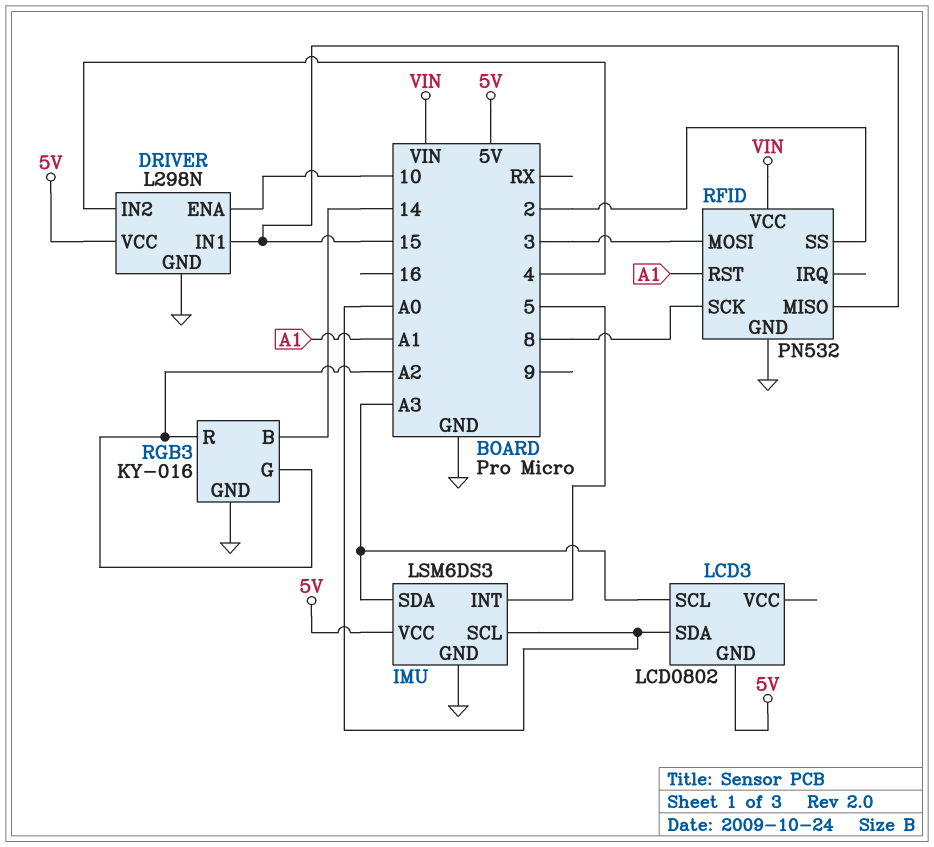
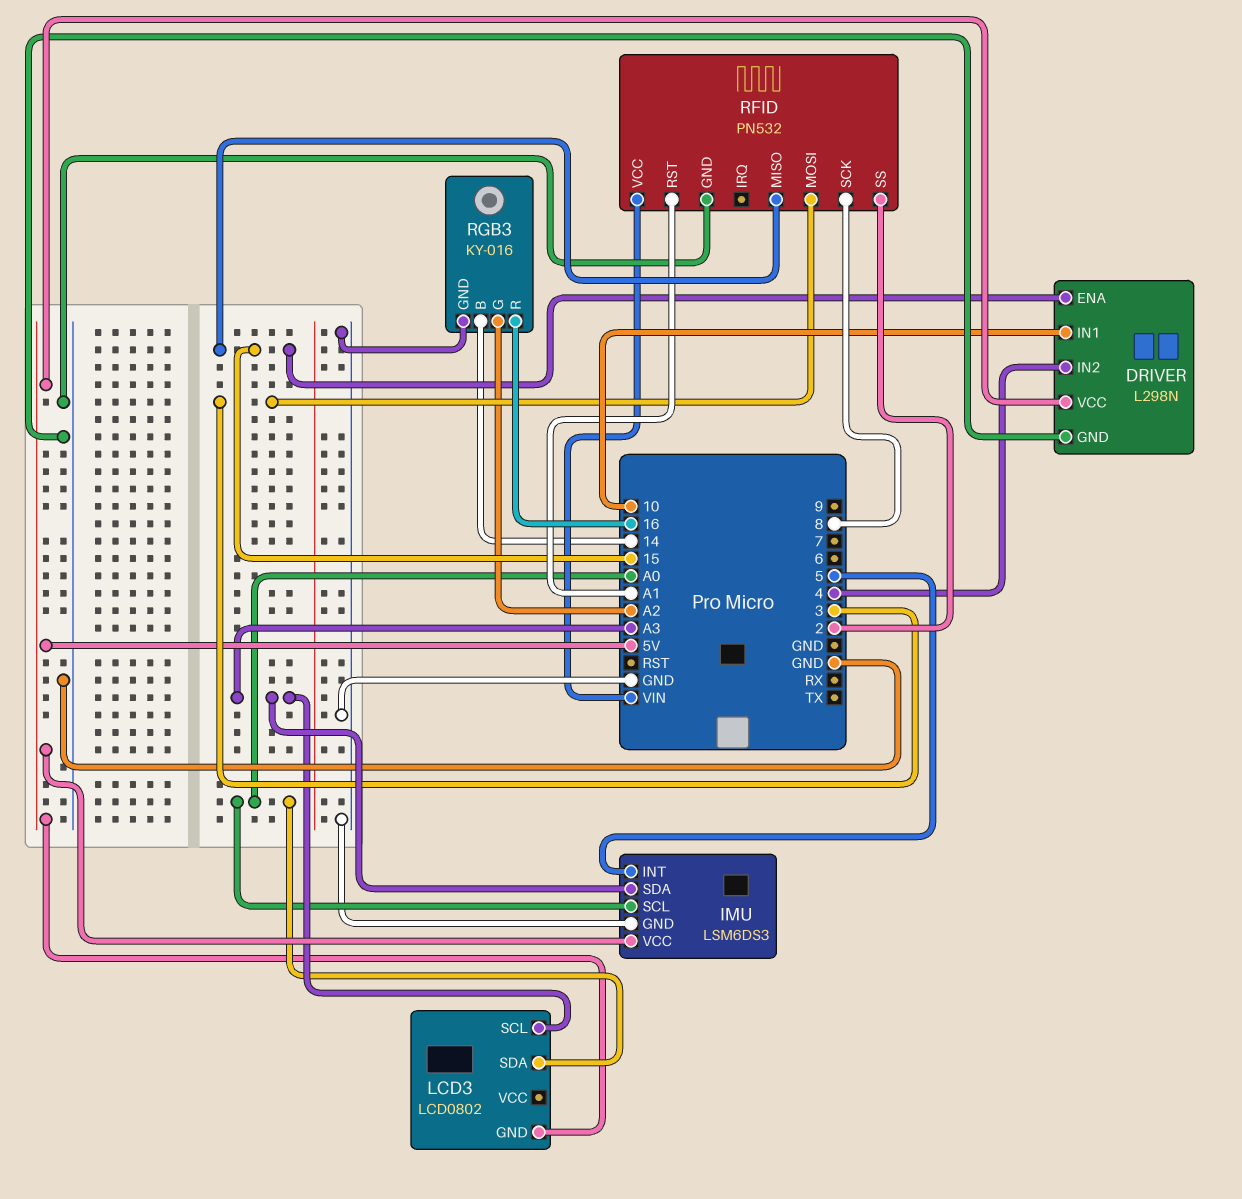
DRIVER pin ENA: 10 -> 15
DRIVER pin IN1: 15 -> 10
RGB3 pin R: A2 -> 16

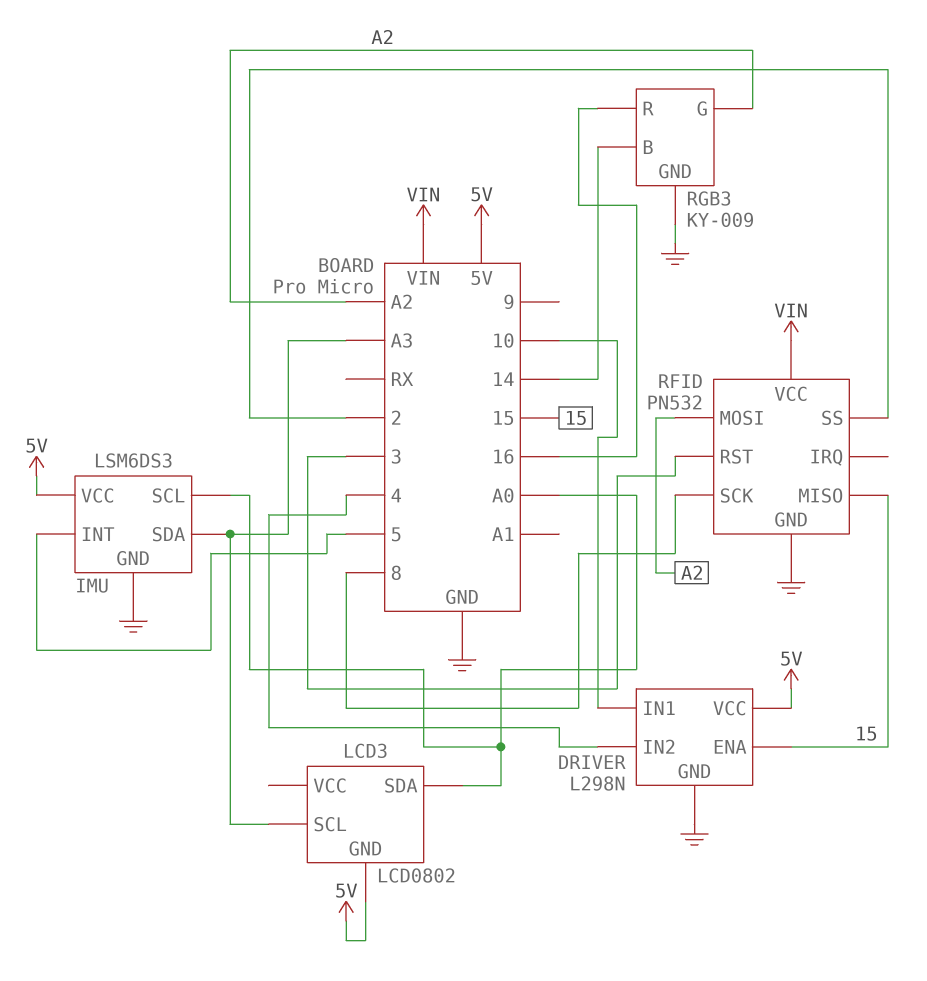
RFID pin MOSI: 3 -> A2
RFID pin RST: A1 -> 3
RGB3: KY-016 -> KY-009

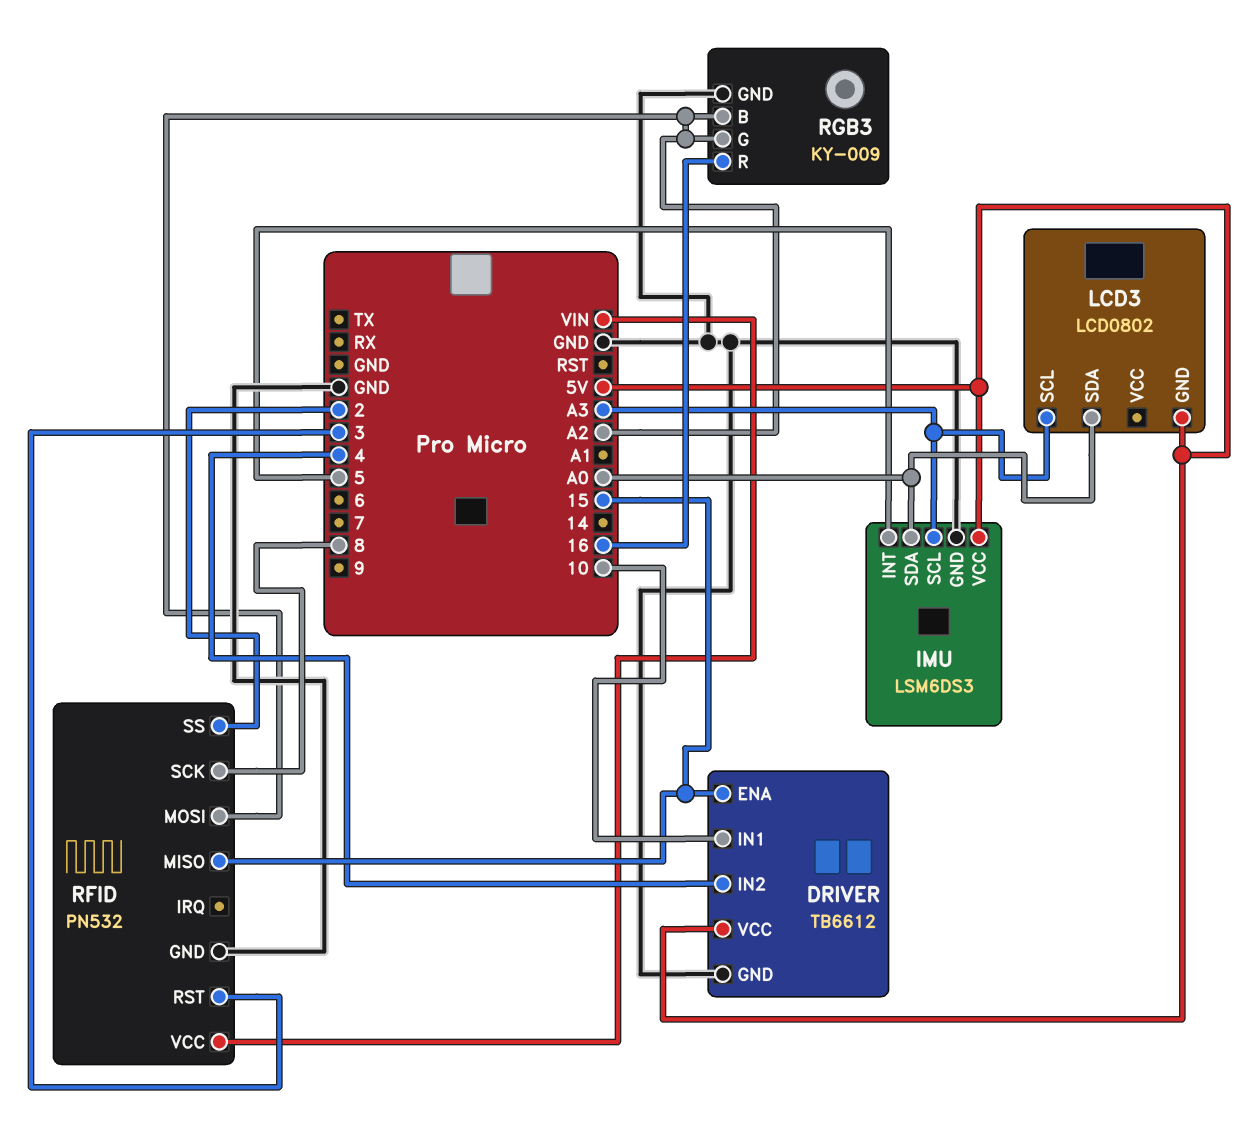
DRIVER: L298N -> TB6612
IMU pin SCL: A0 -> A3
IMU pin SDA: A3 -> A0
RGB3 pin B: 14 -> A2

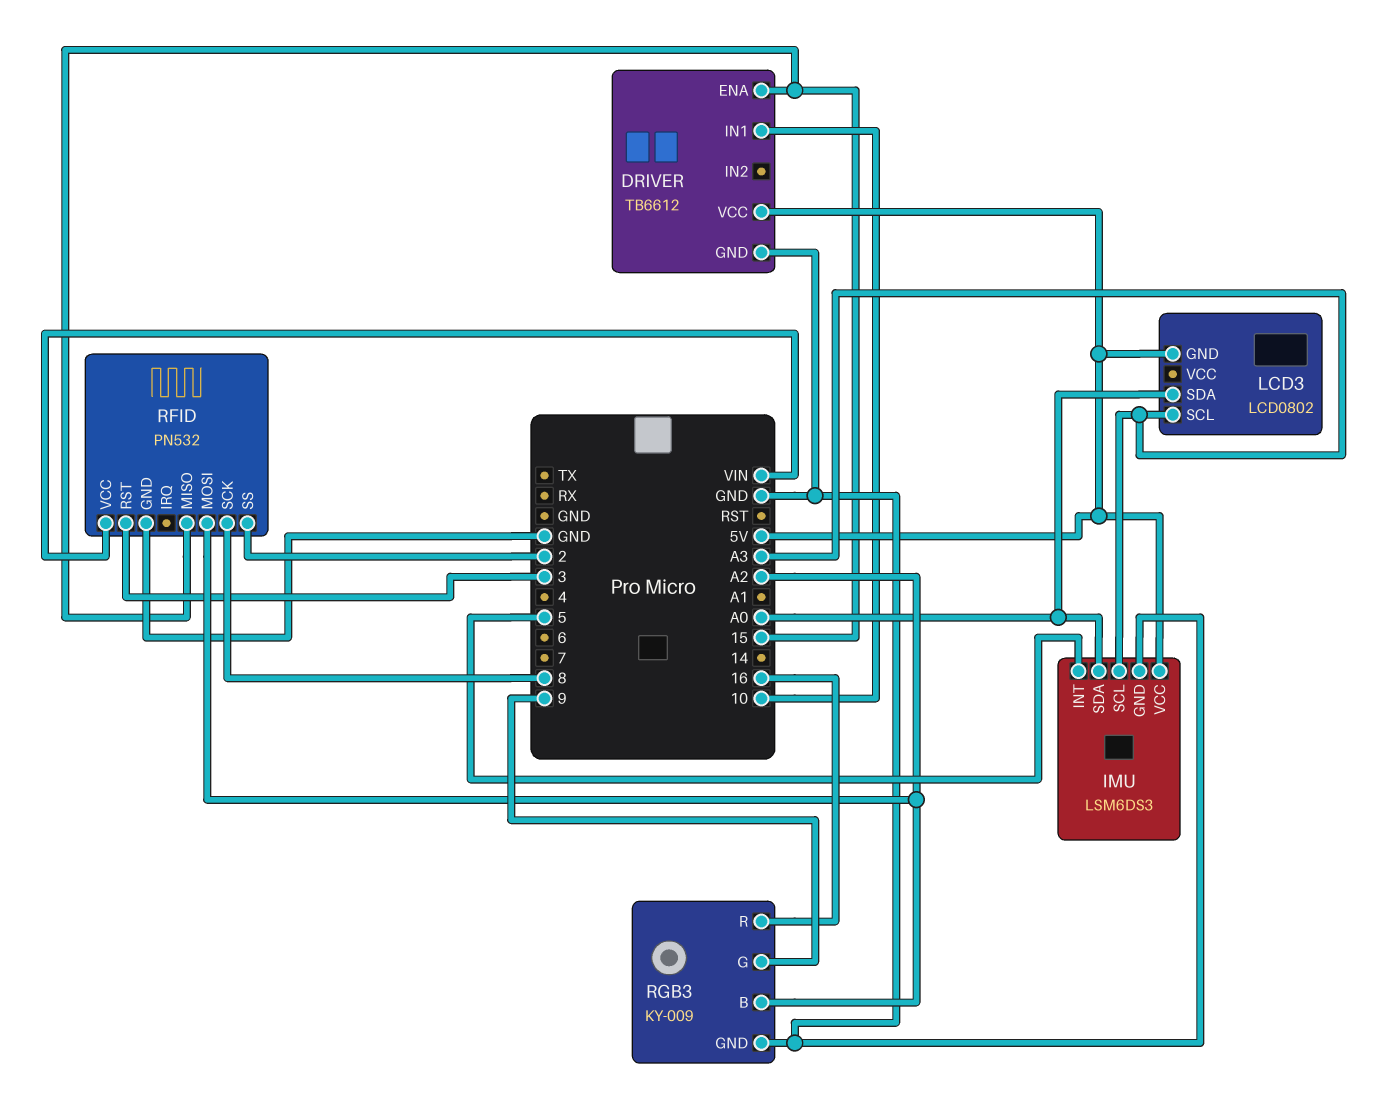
DRIVER pin IN2: 4 -> none
RGB3 pin G: A2 -> 9

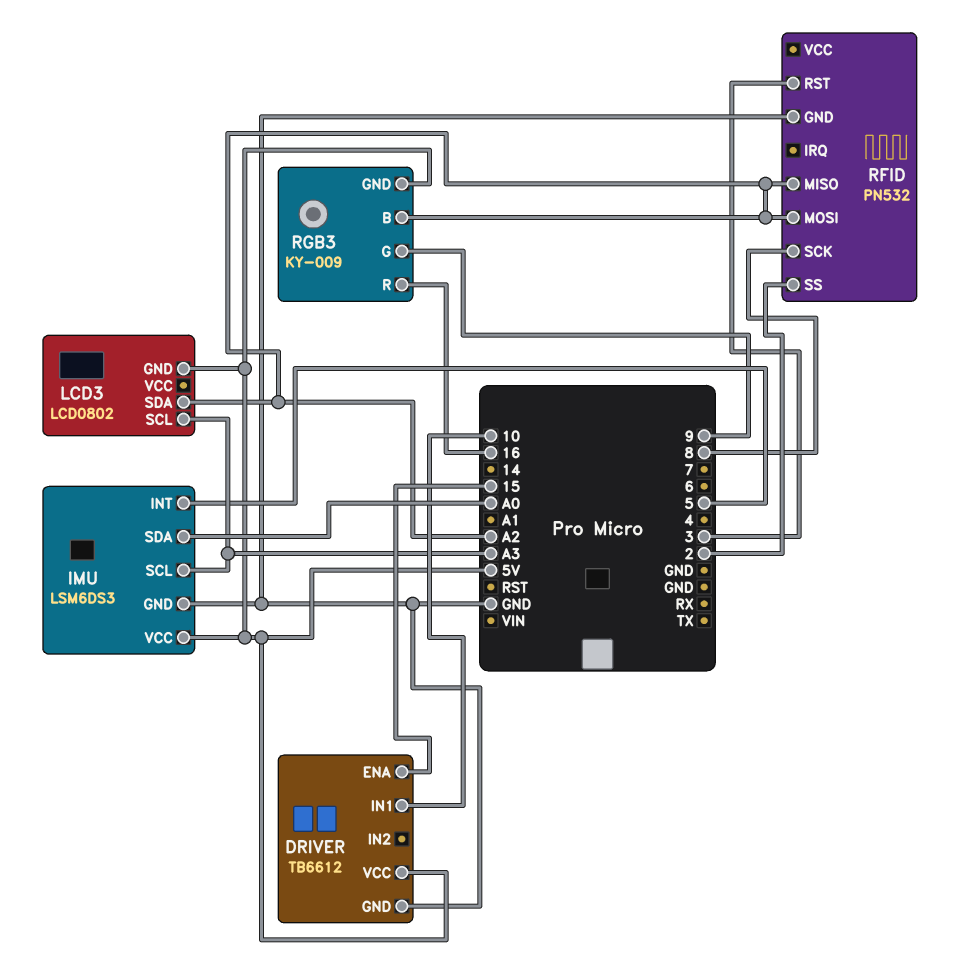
LCD3 pin SDA: A0 -> A2
RFID pin MISO: 15 -> A2
RFID pin VCC: VIN -> none
RGB3 pin GND: GND -> 5V

